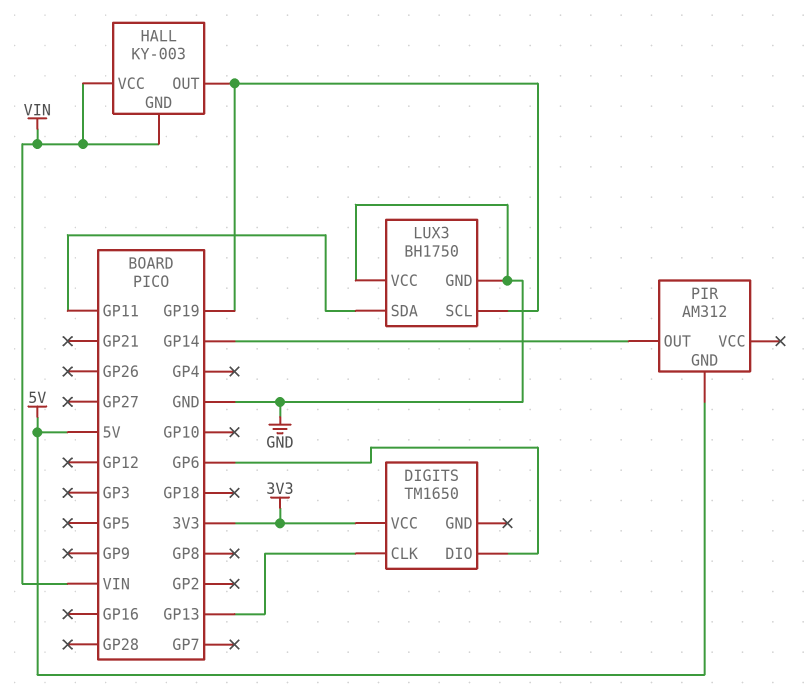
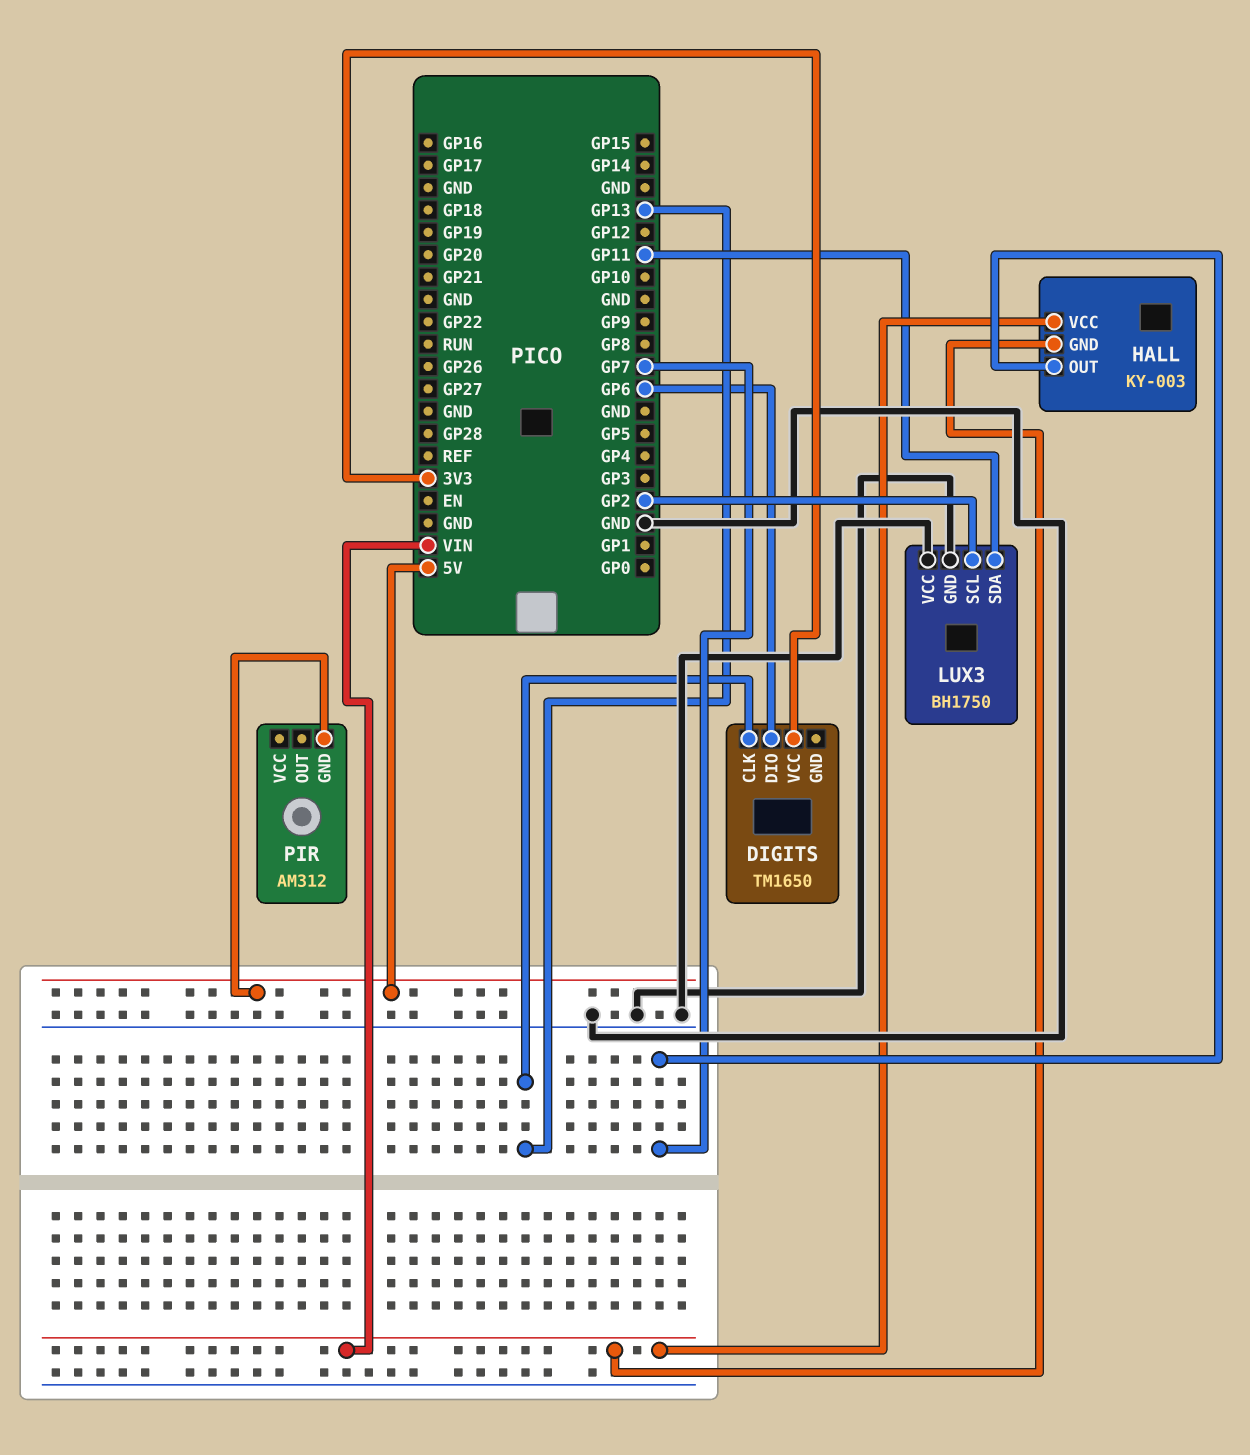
HALL pin OUT: GP19 -> GP7
LUX3 pin SCL: GP19 -> GP2
PIR pin OUT: GP14 -> none

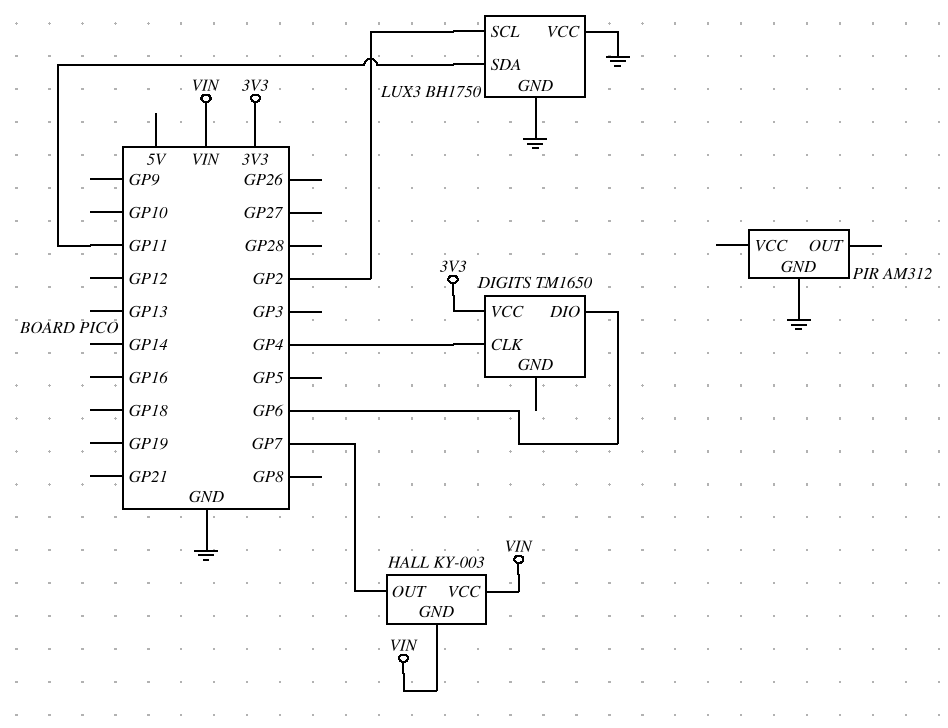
DIGITS pin CLK: GP13 -> GP4
PIR pin GND: 5V -> GND

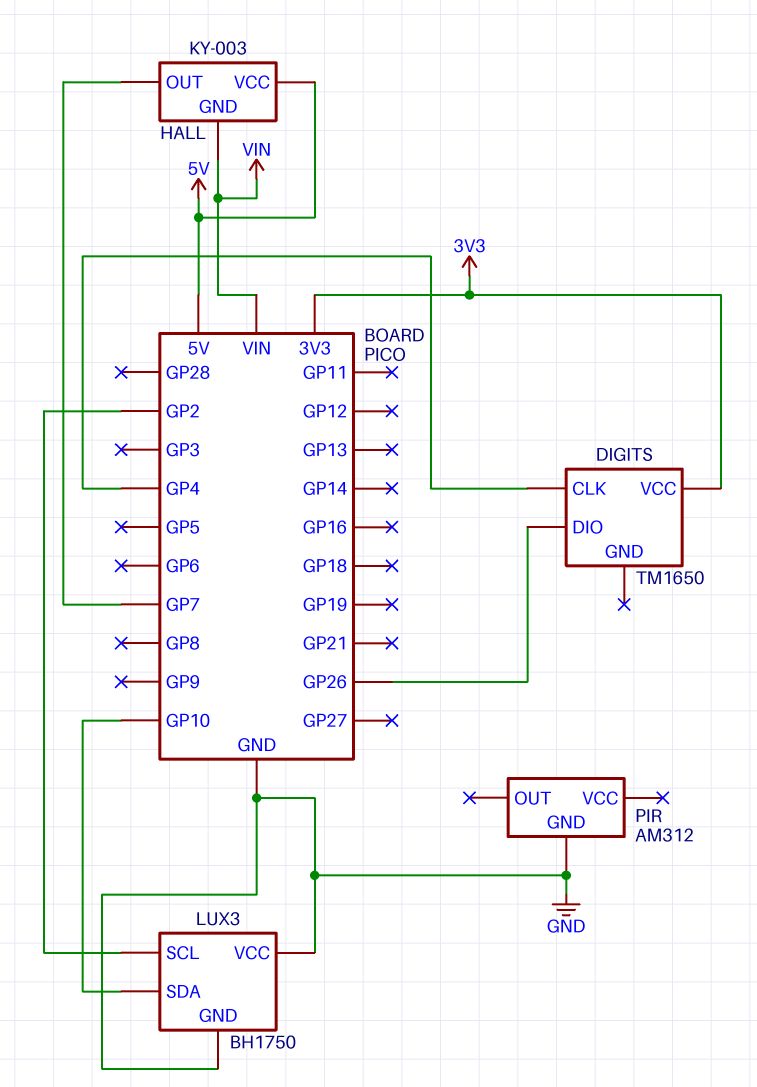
DIGITS pin DIO: GP6 -> GP26
HALL pin VCC: VIN -> 5V
LUX3 pin SDA: GP11 -> GP10

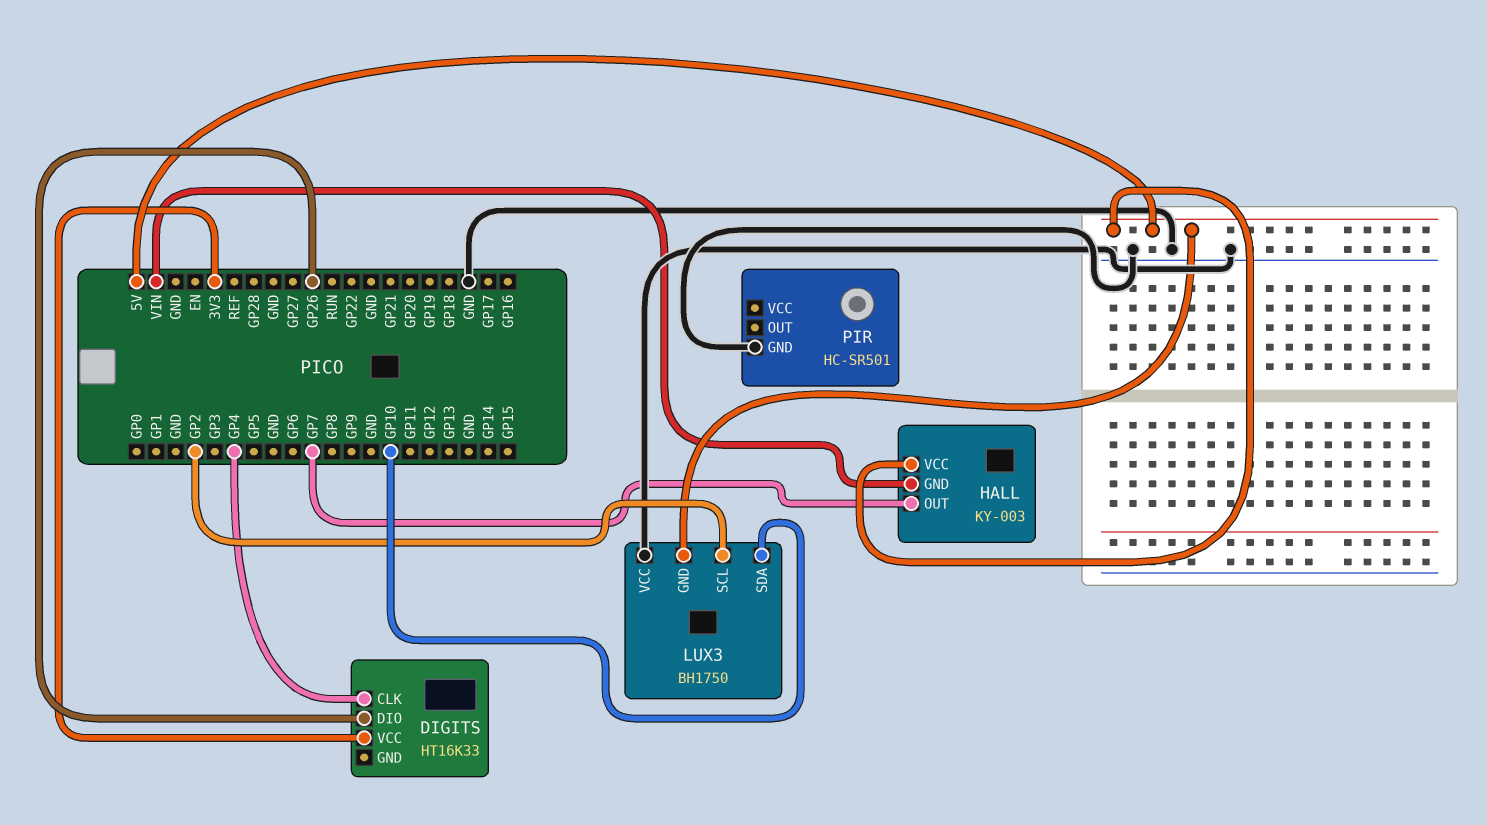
DIGITS: TM1650 -> HT16K33
LUX3 pin GND: GND -> 5V
PIR: AM312 -> HC-SR501

